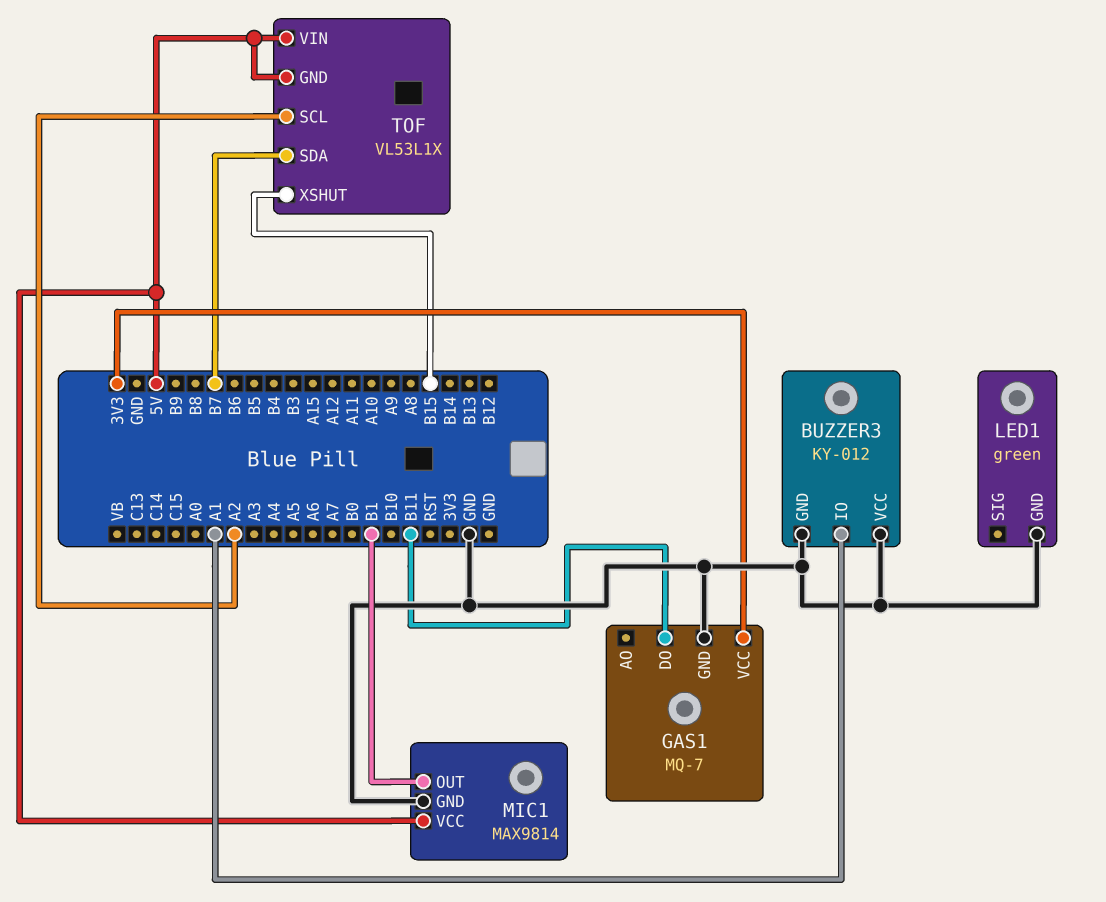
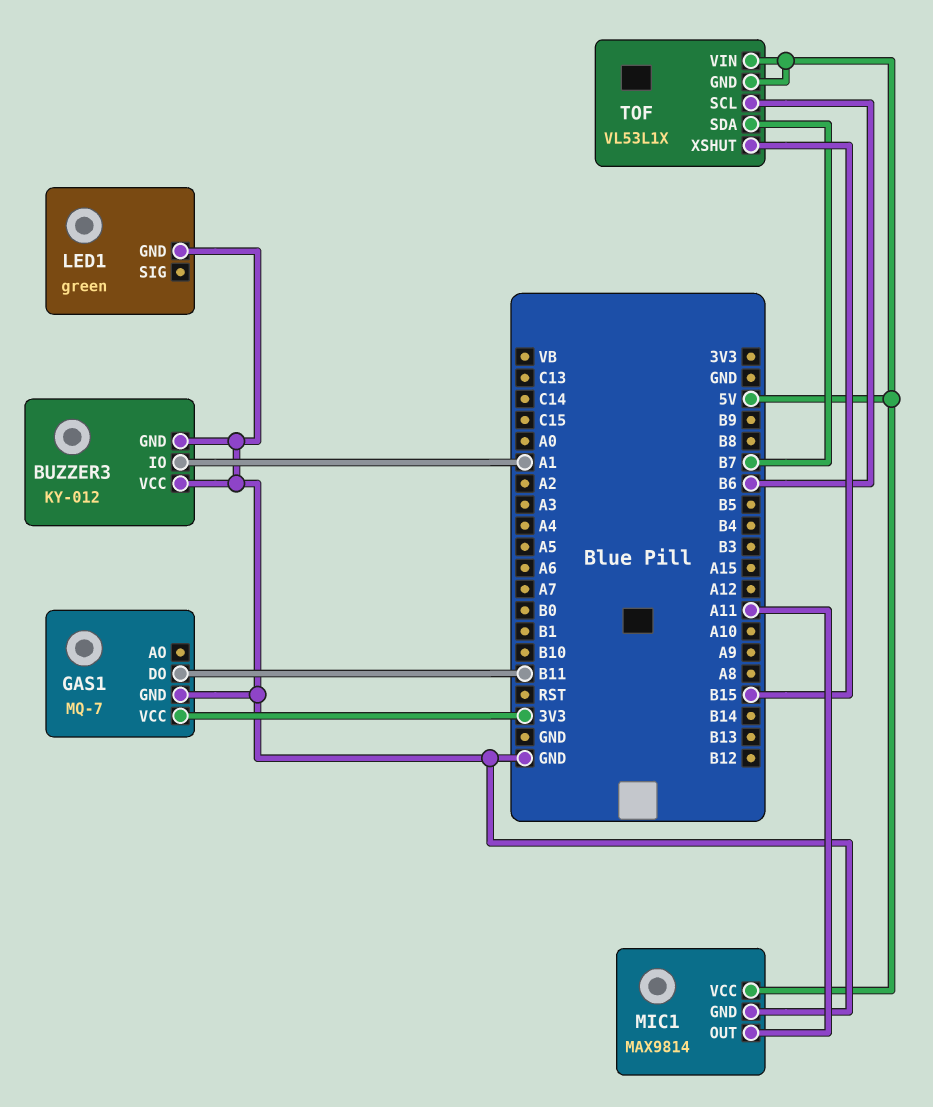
MIC1 pin OUT: B1 -> A11
TOF pin SCL: A2 -> B6

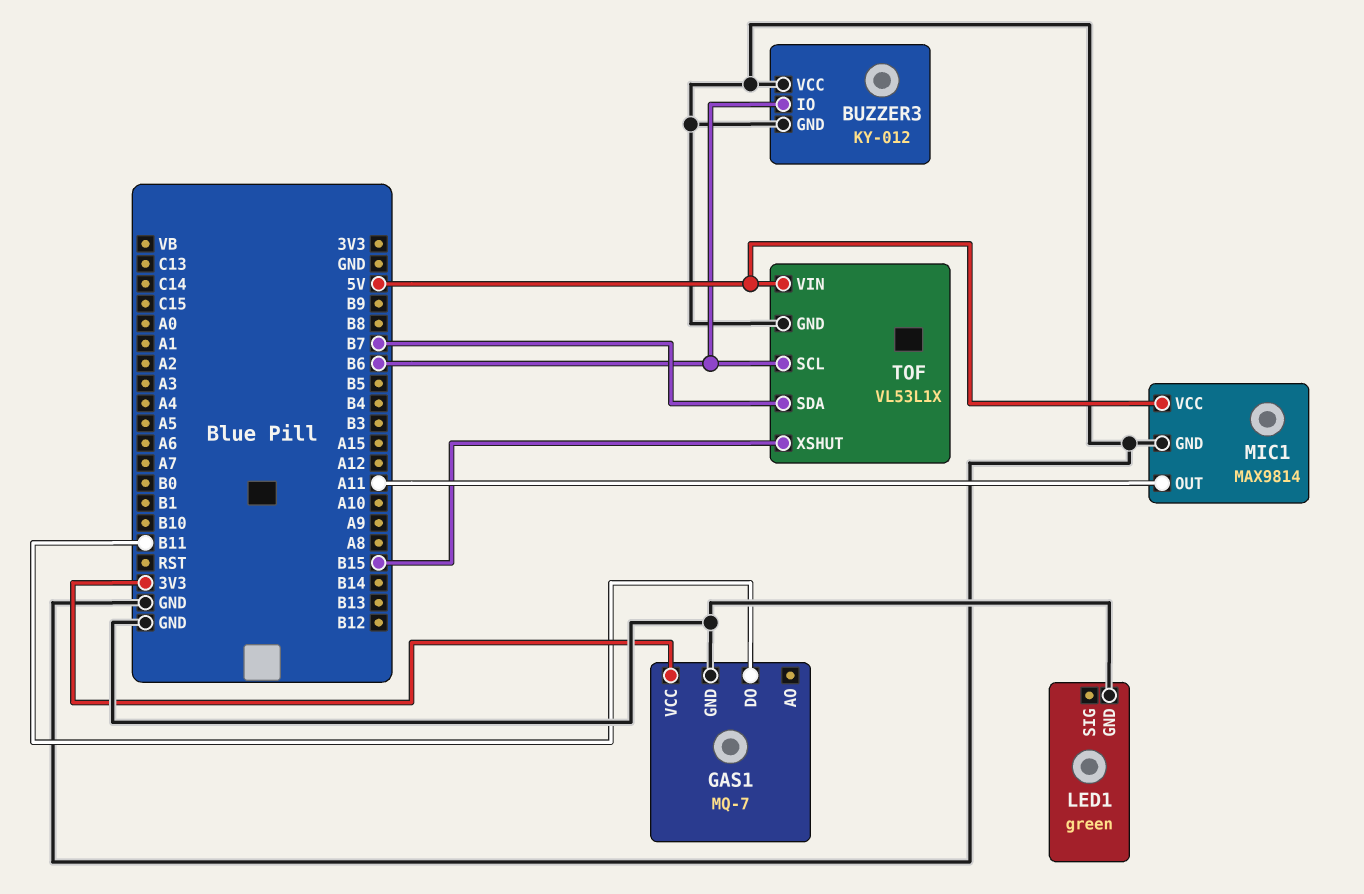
BUZZER3 pin IO: A1 -> B6
TOF pin GND: 5V -> GND

